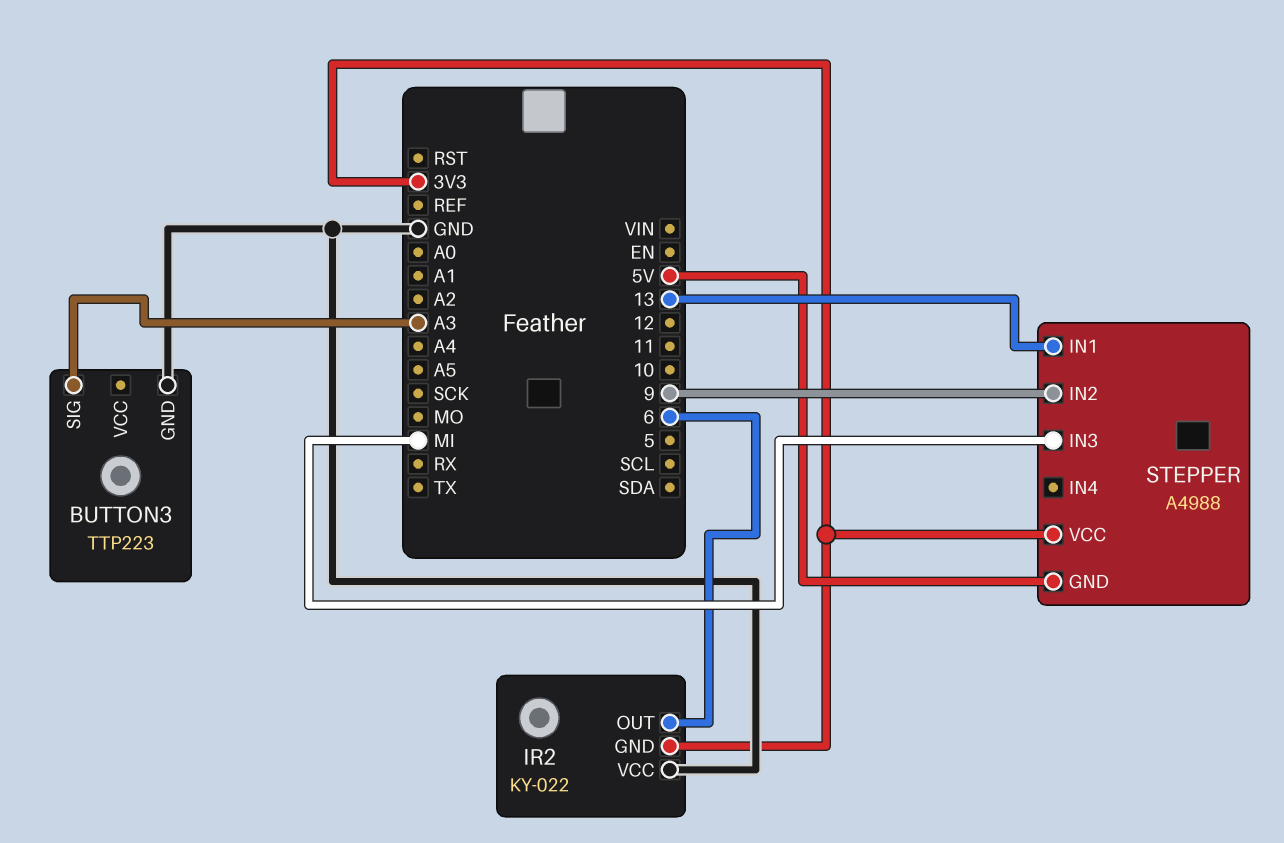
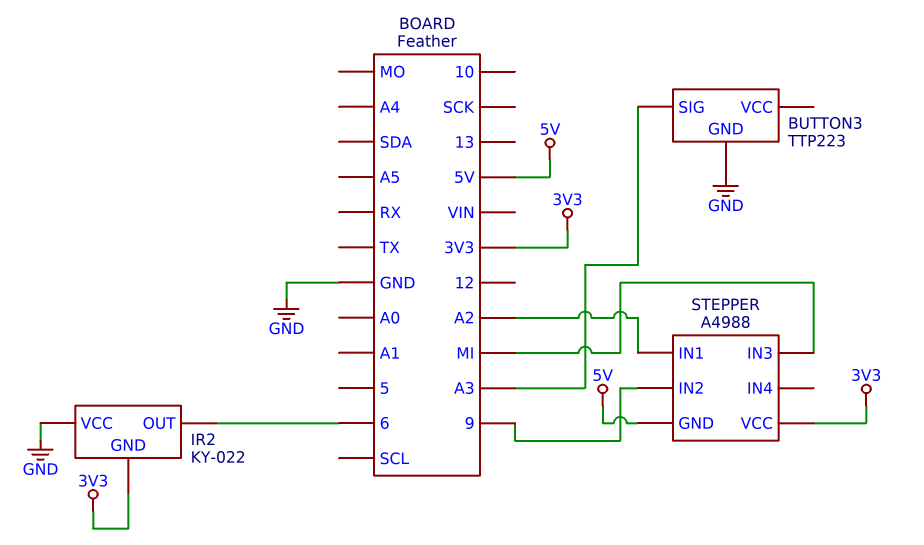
STEPPER pin IN1: 13 -> A2

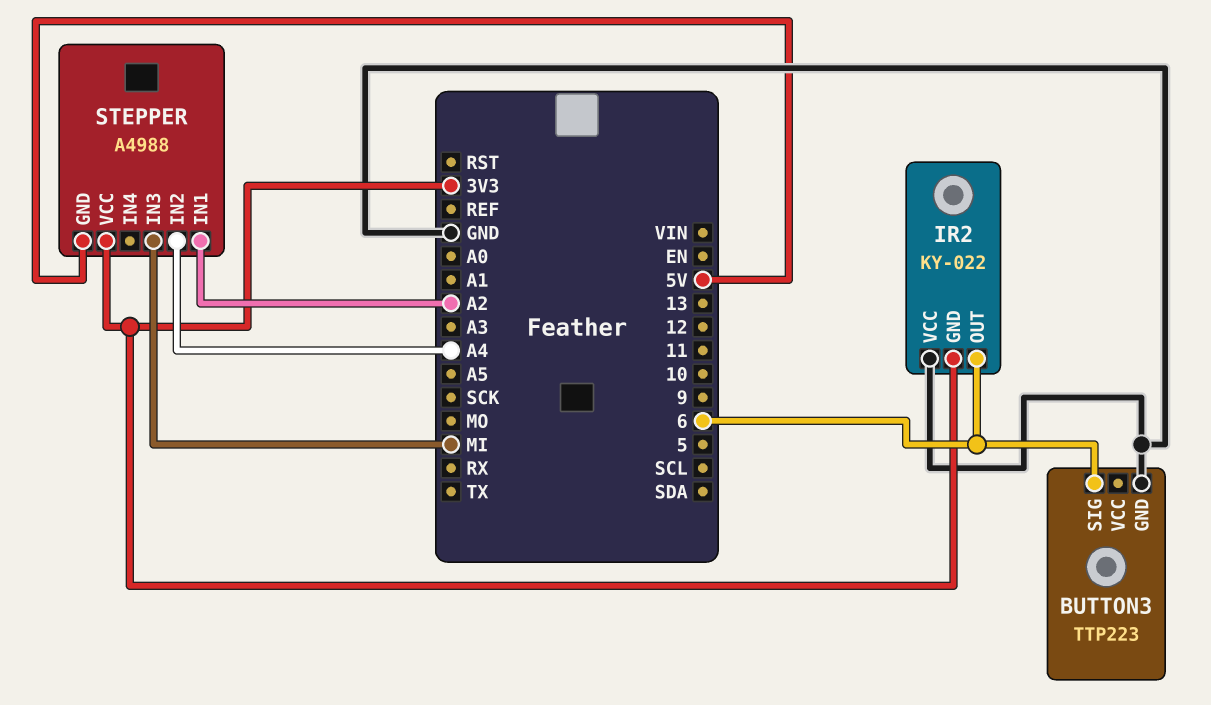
BUTTON3 pin SIG: A3 -> 6
STEPPER pin IN2: 9 -> A4

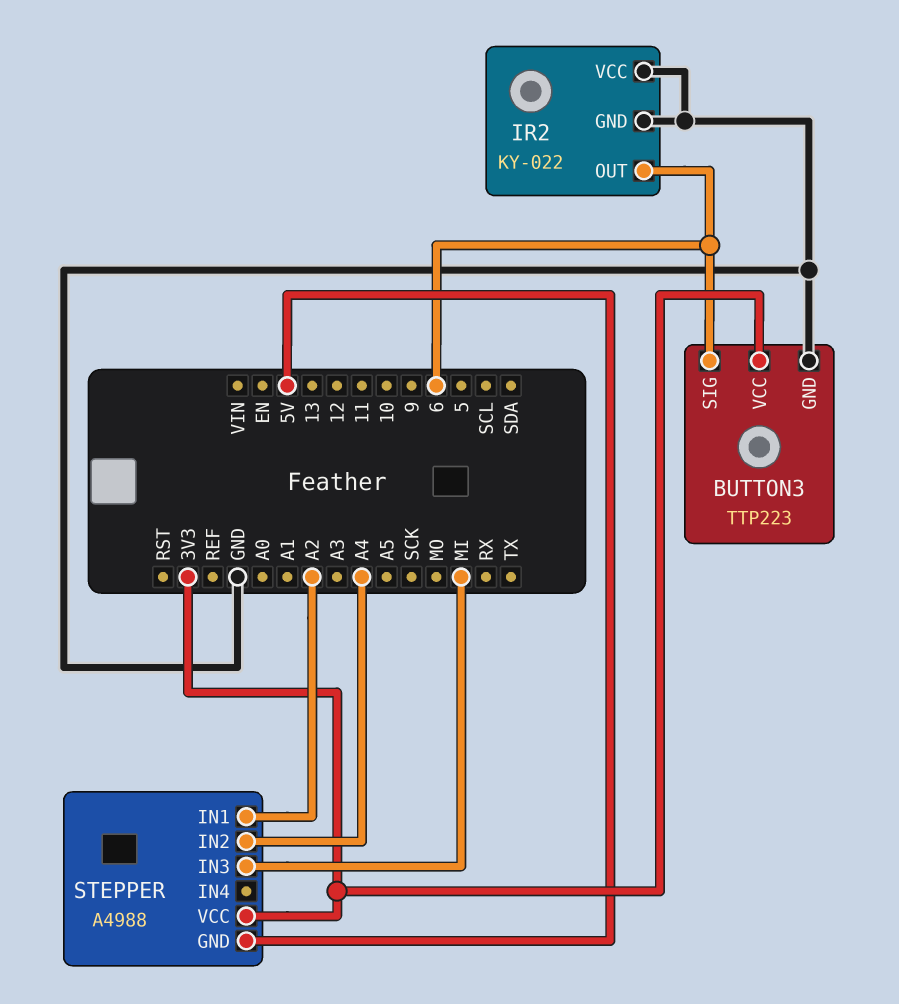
BUTTON3 pin VCC: none -> 3V3
IR2 pin GND: 3V3 -> GND

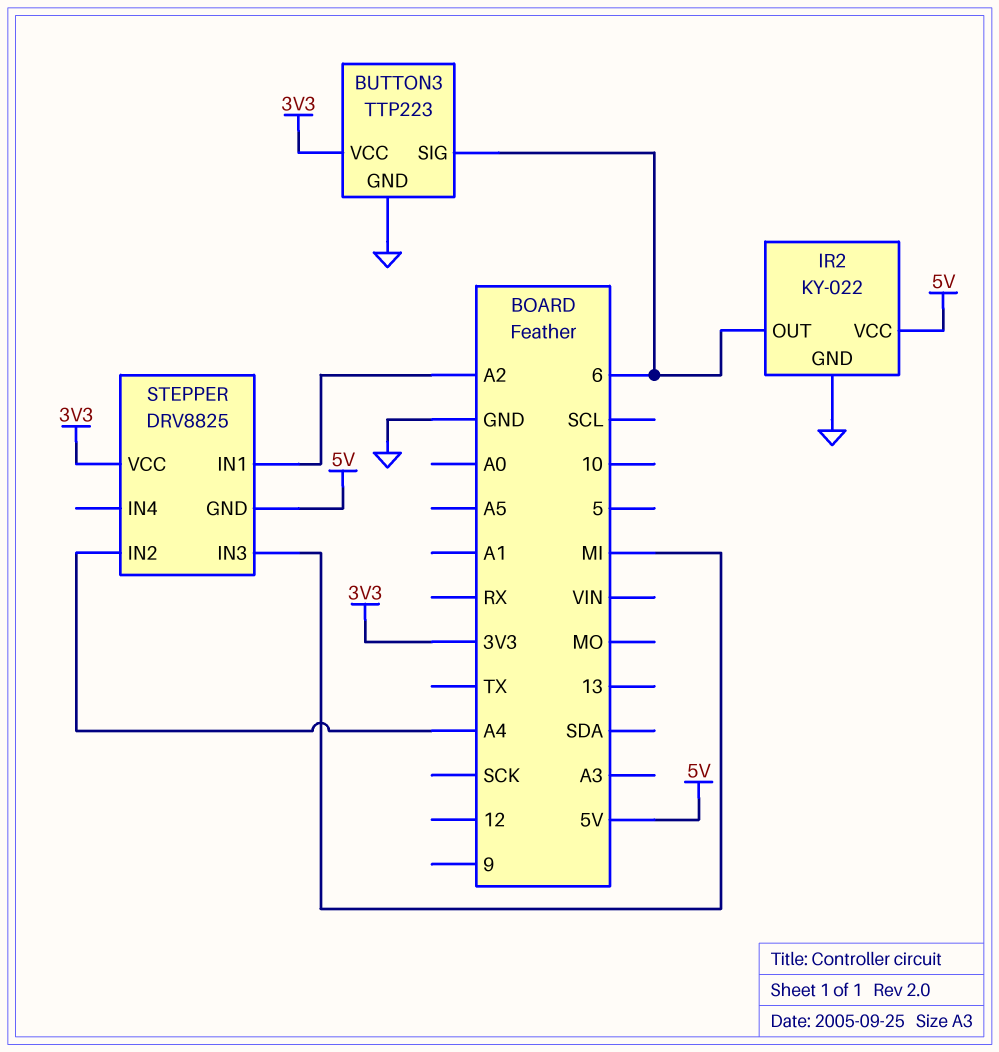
IR2 pin VCC: GND -> 5V
STEPPER: A4988 -> DRV8825

